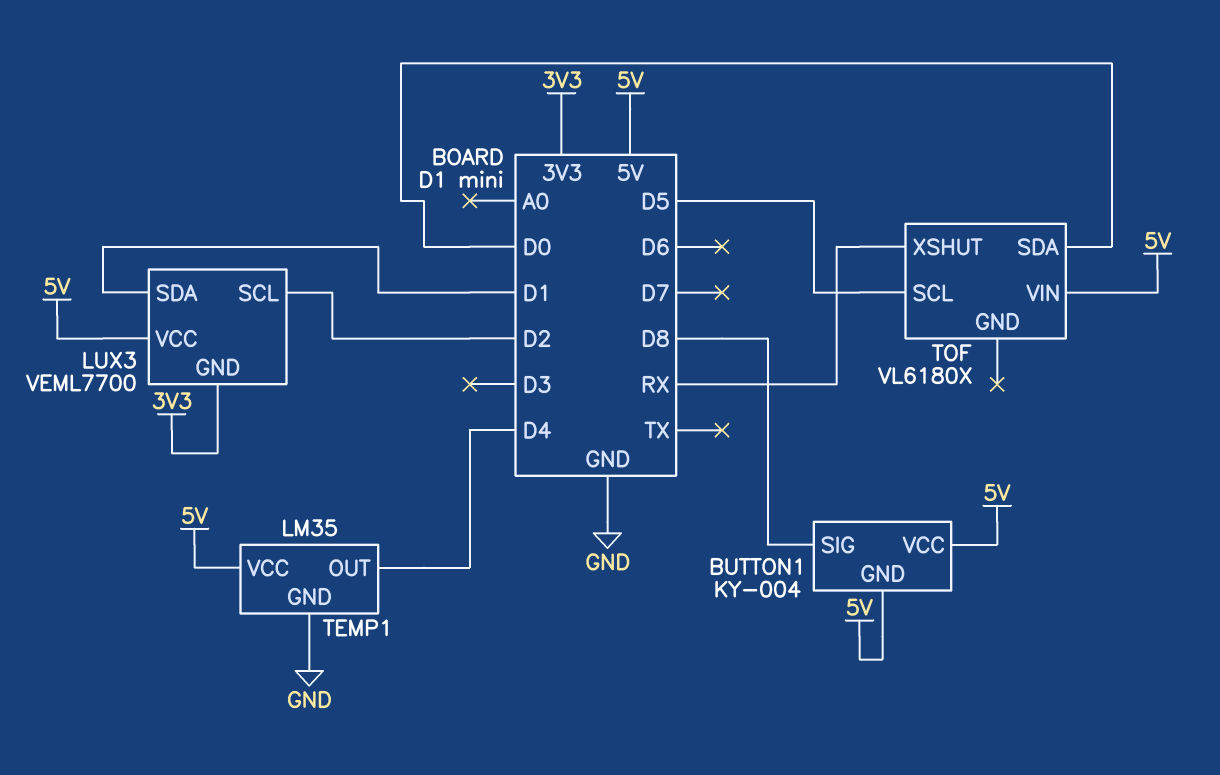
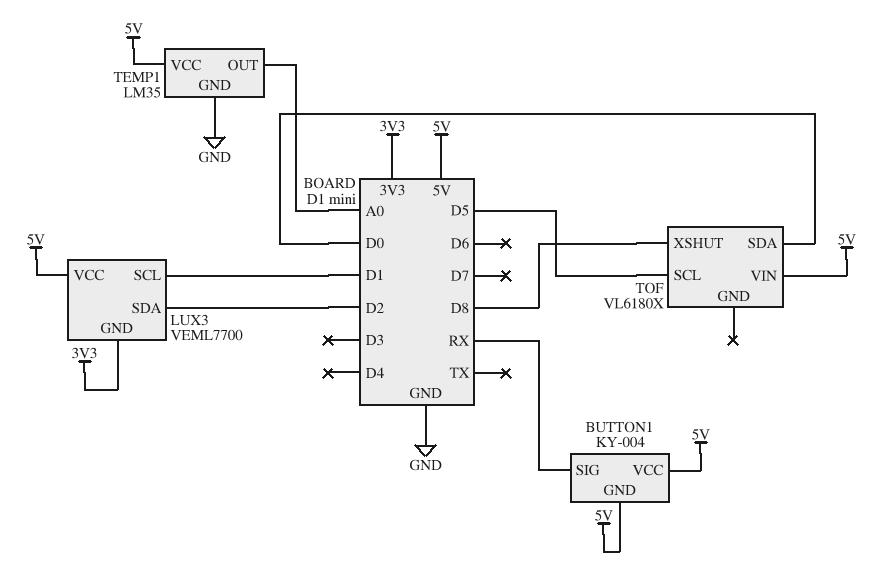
BUTTON1 pin SIG: D8 -> RX
LUX3 pin SCL: D2 -> D1
LUX3 pin SDA: D1 -> D2
TEMP1 pin OUT: D4 -> A0
TOF pin XSHUT: RX -> D8

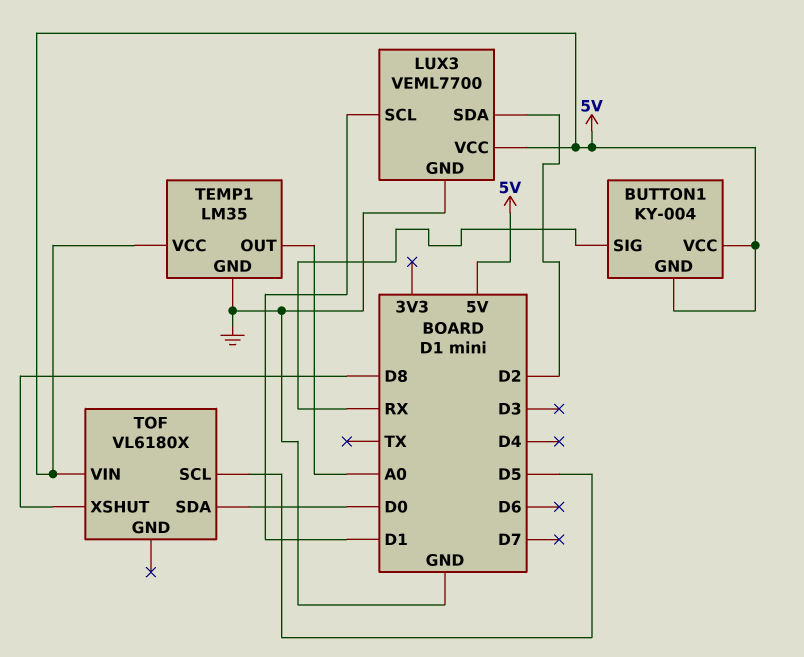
LUX3 pin GND: 3V3 -> GND

